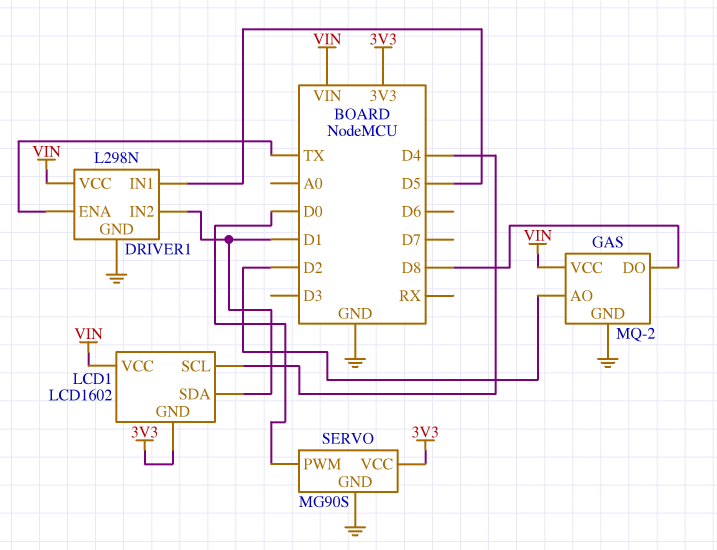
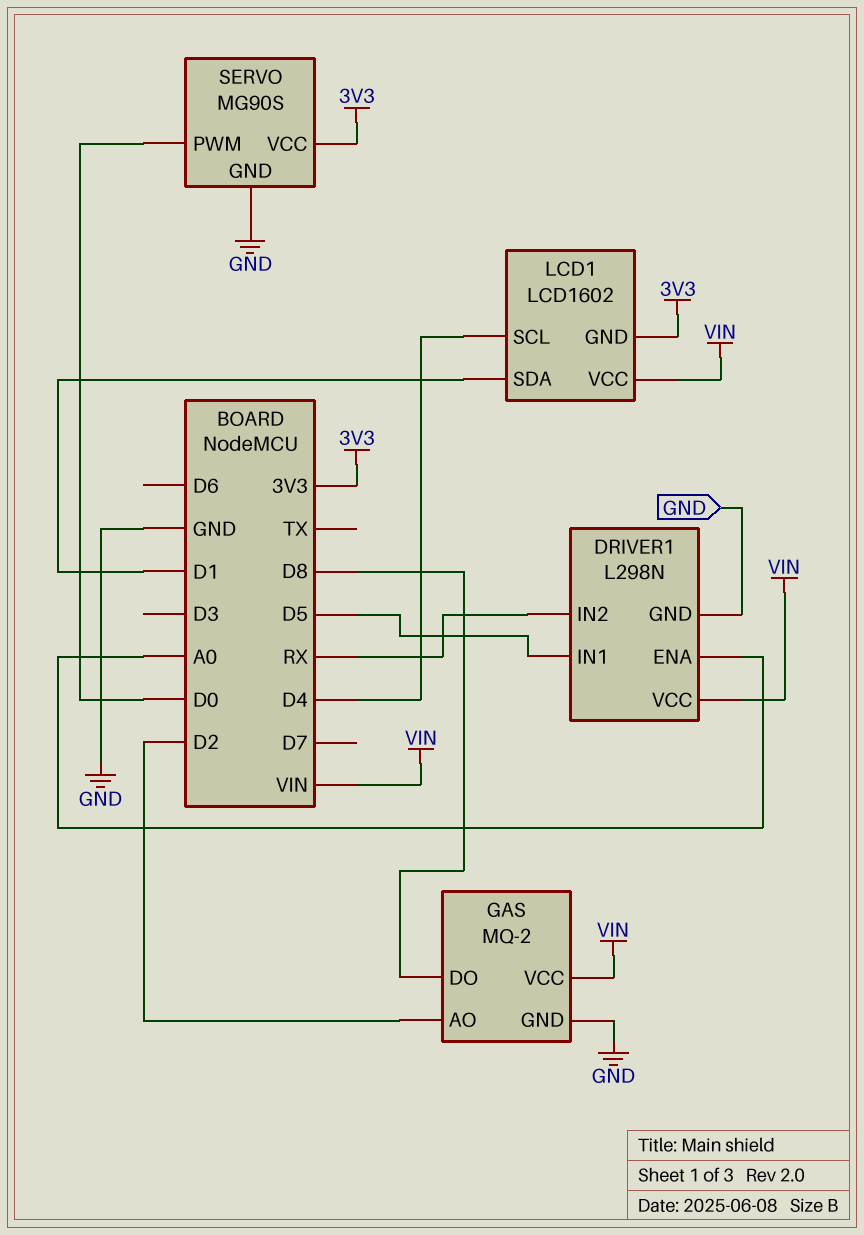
DRIVER1 pin ENA: TX -> A0
DRIVER1 pin IN2: D1 -> RX

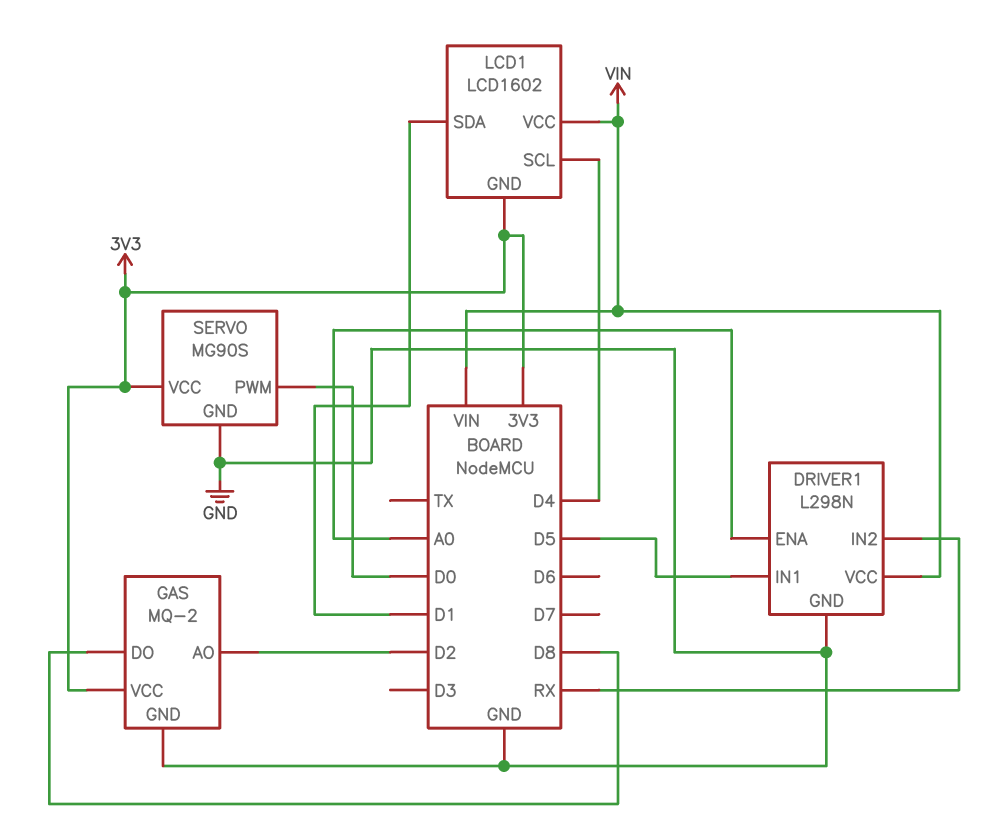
GAS pin VCC: VIN -> 3V3

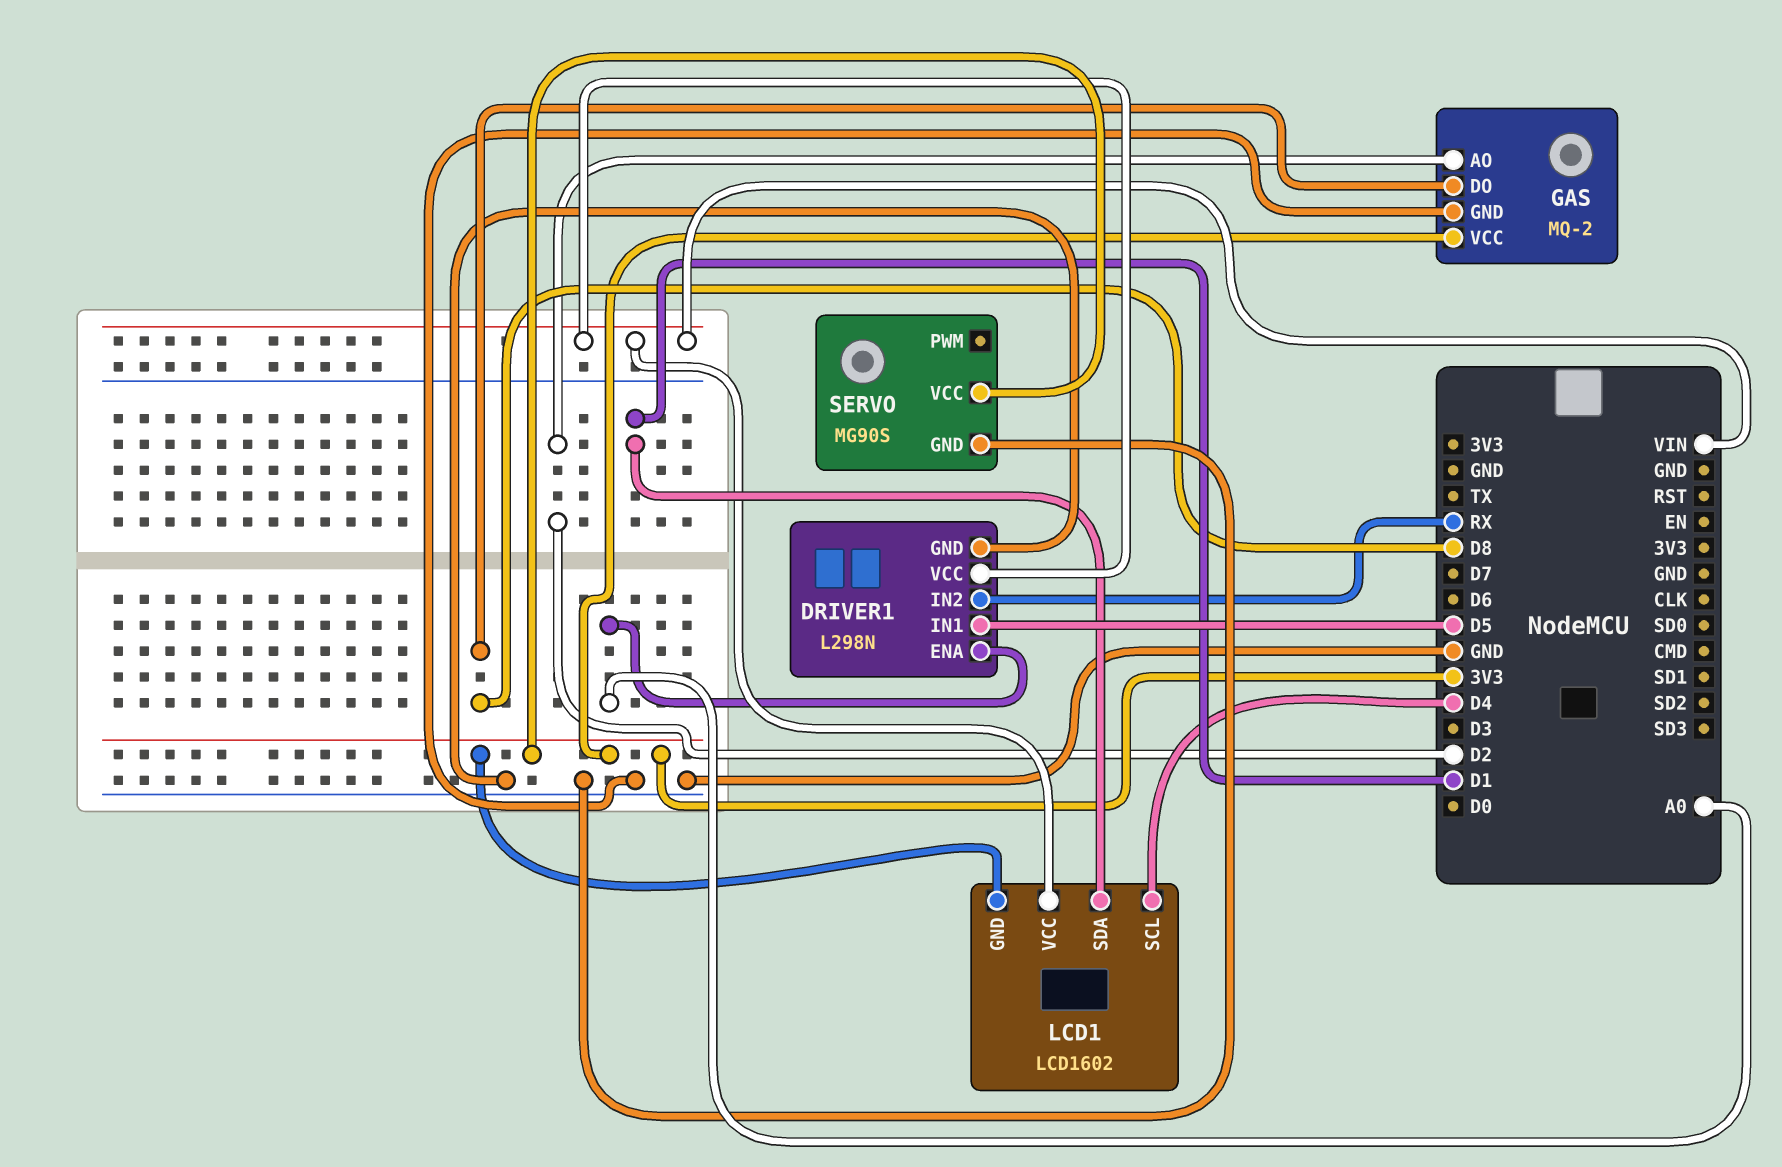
SERVO pin PWM: D0 -> none

